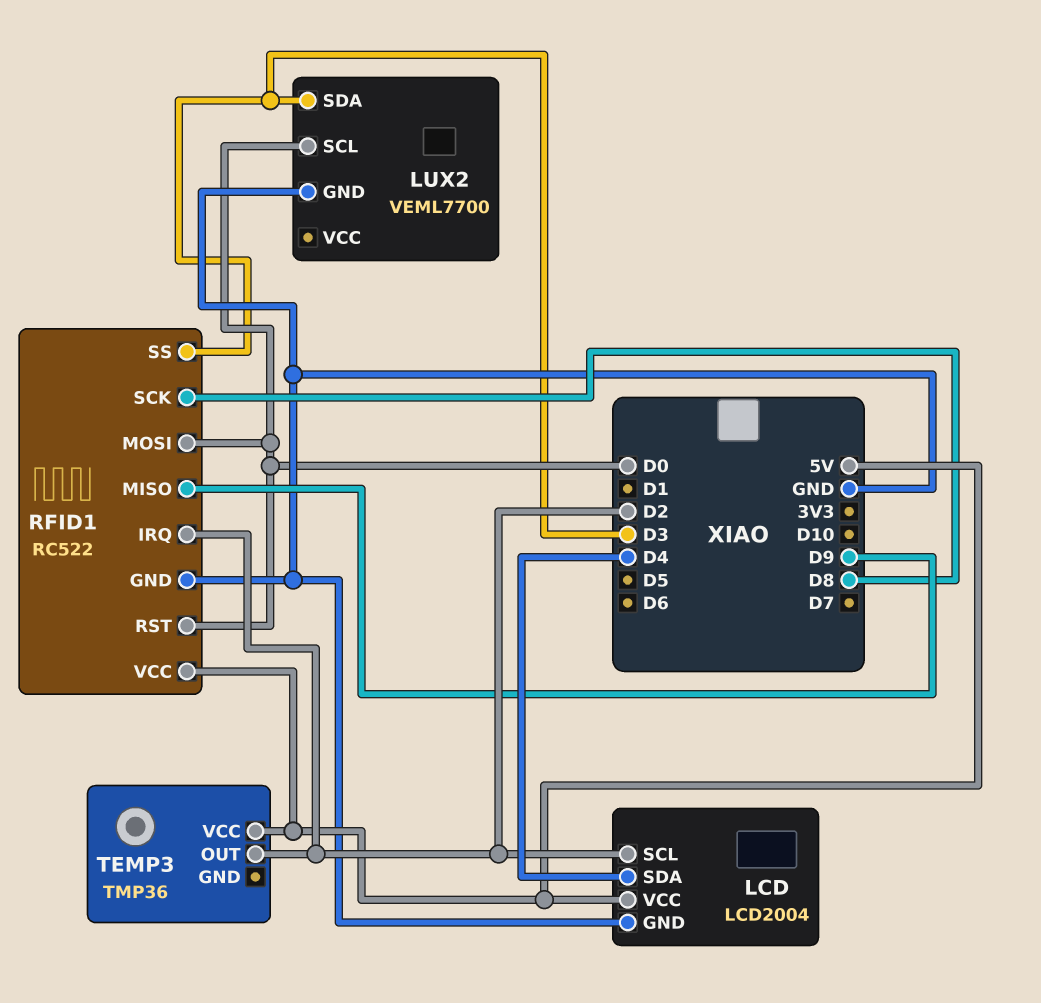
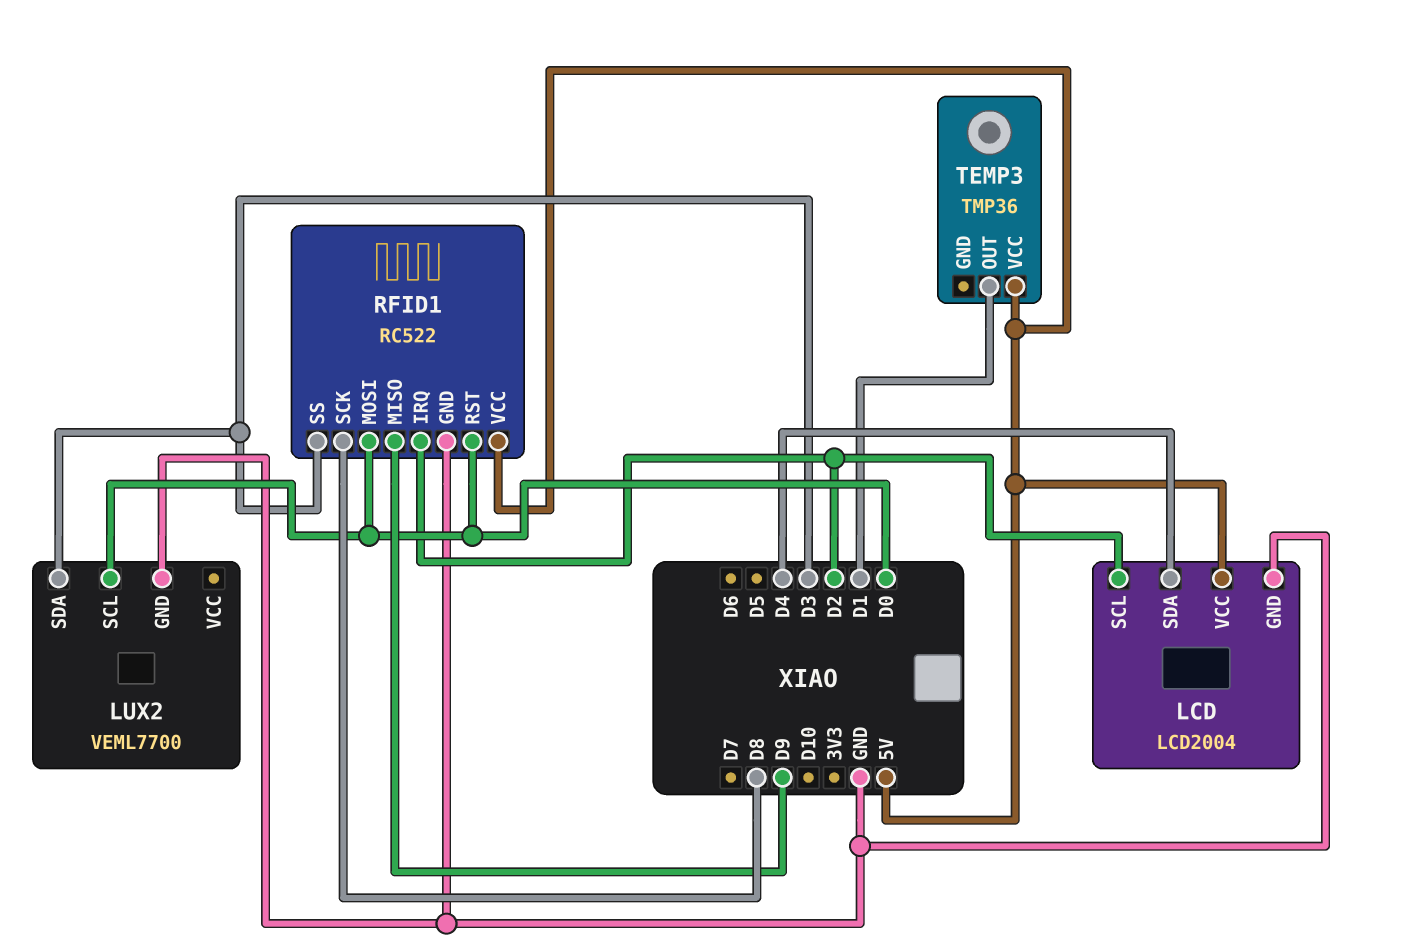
TEMP3 pin OUT: D2 -> D1

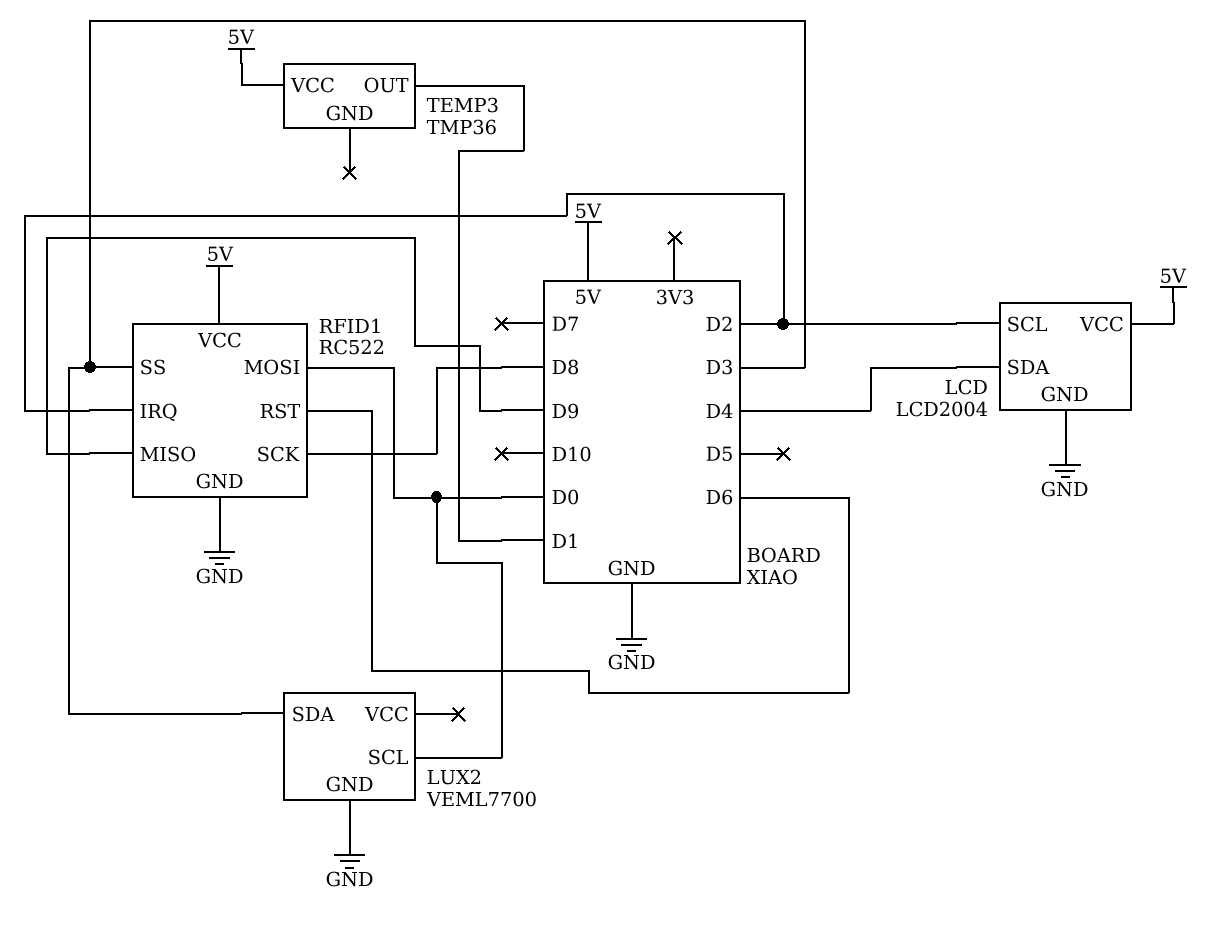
RFID1 pin RST: D0 -> D6

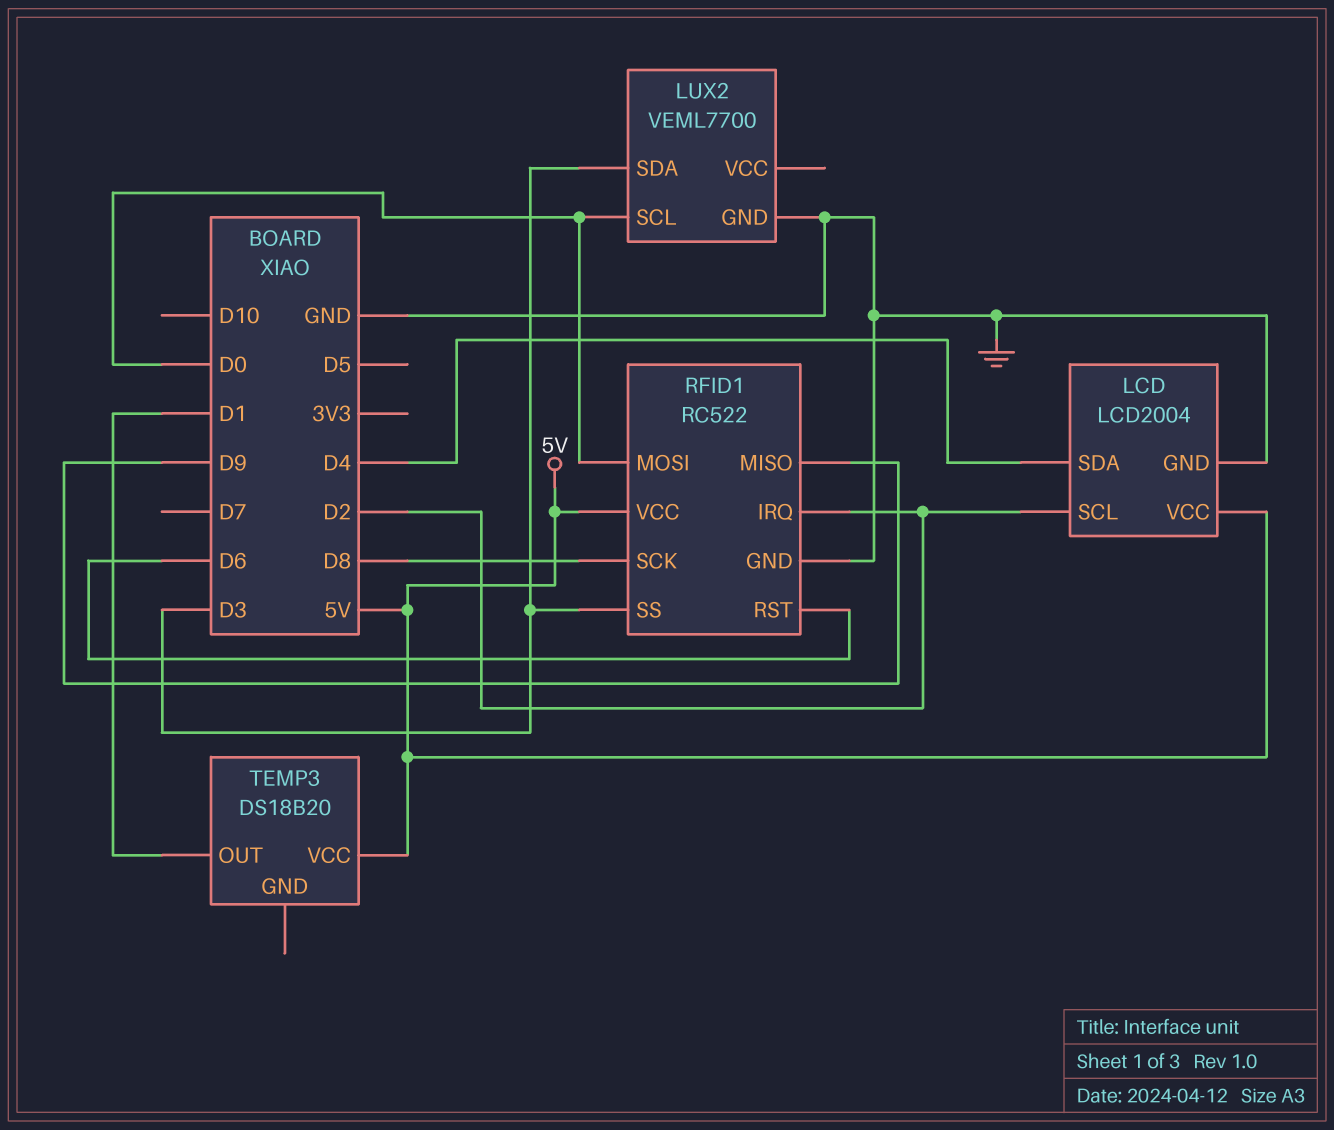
TEMP3: TMP36 -> DS18B20

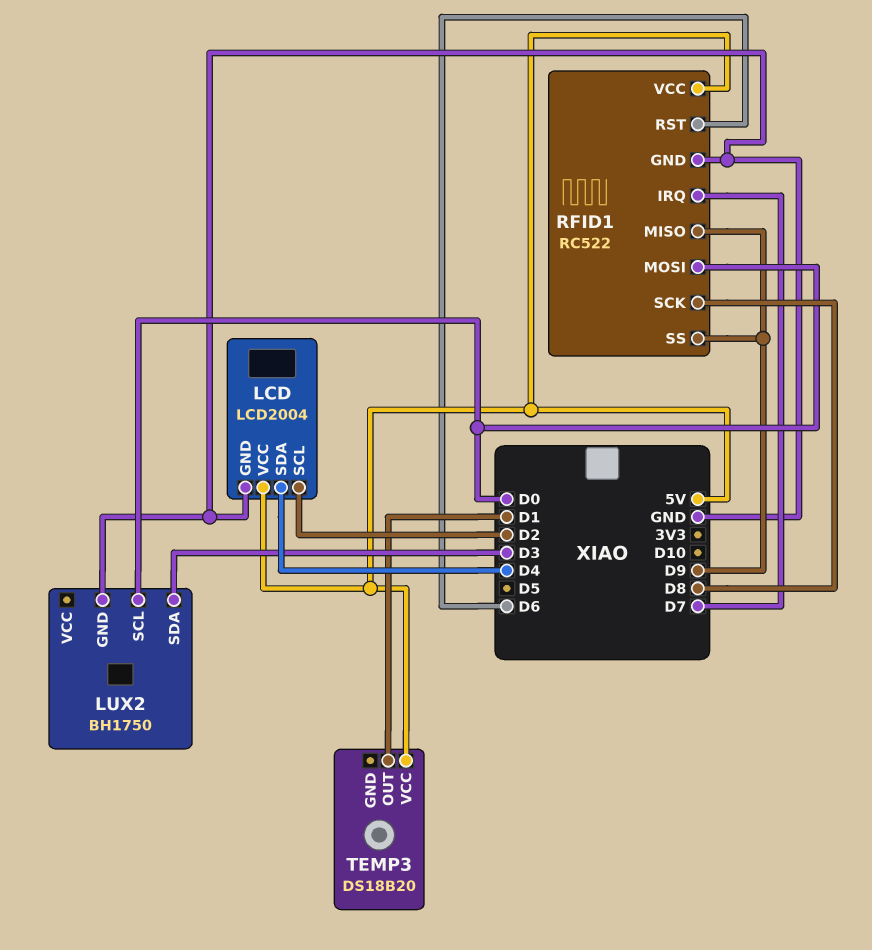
LUX2: VEML7700 -> BH1750
RFID1 pin IRQ: D2 -> D7
RFID1 pin SS: D3 -> D9

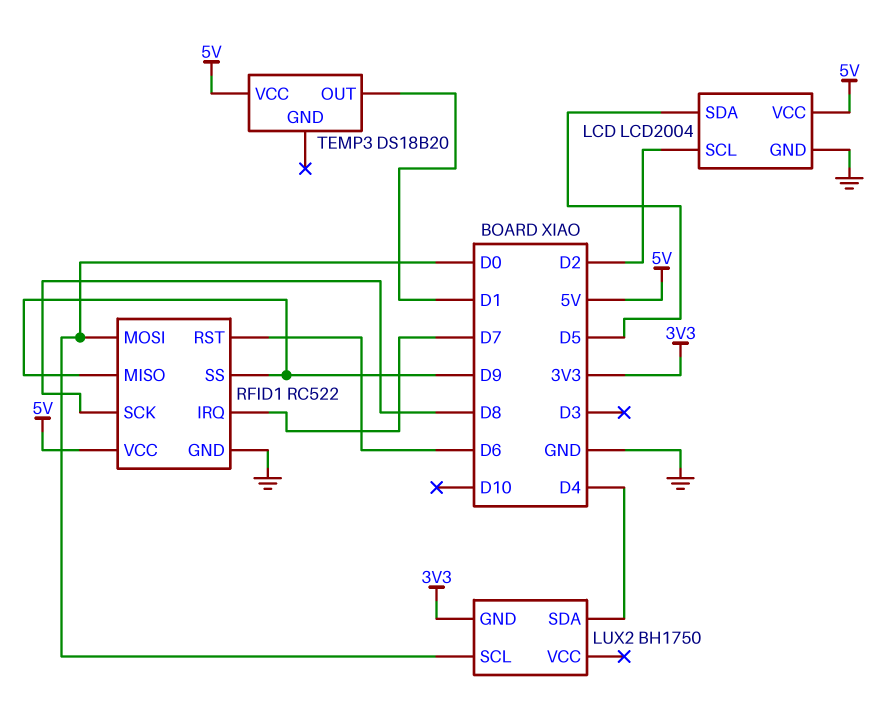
LCD pin SDA: D4 -> D5
LUX2 pin GND: GND -> 3V3
LUX2 pin SDA: D3 -> D4

